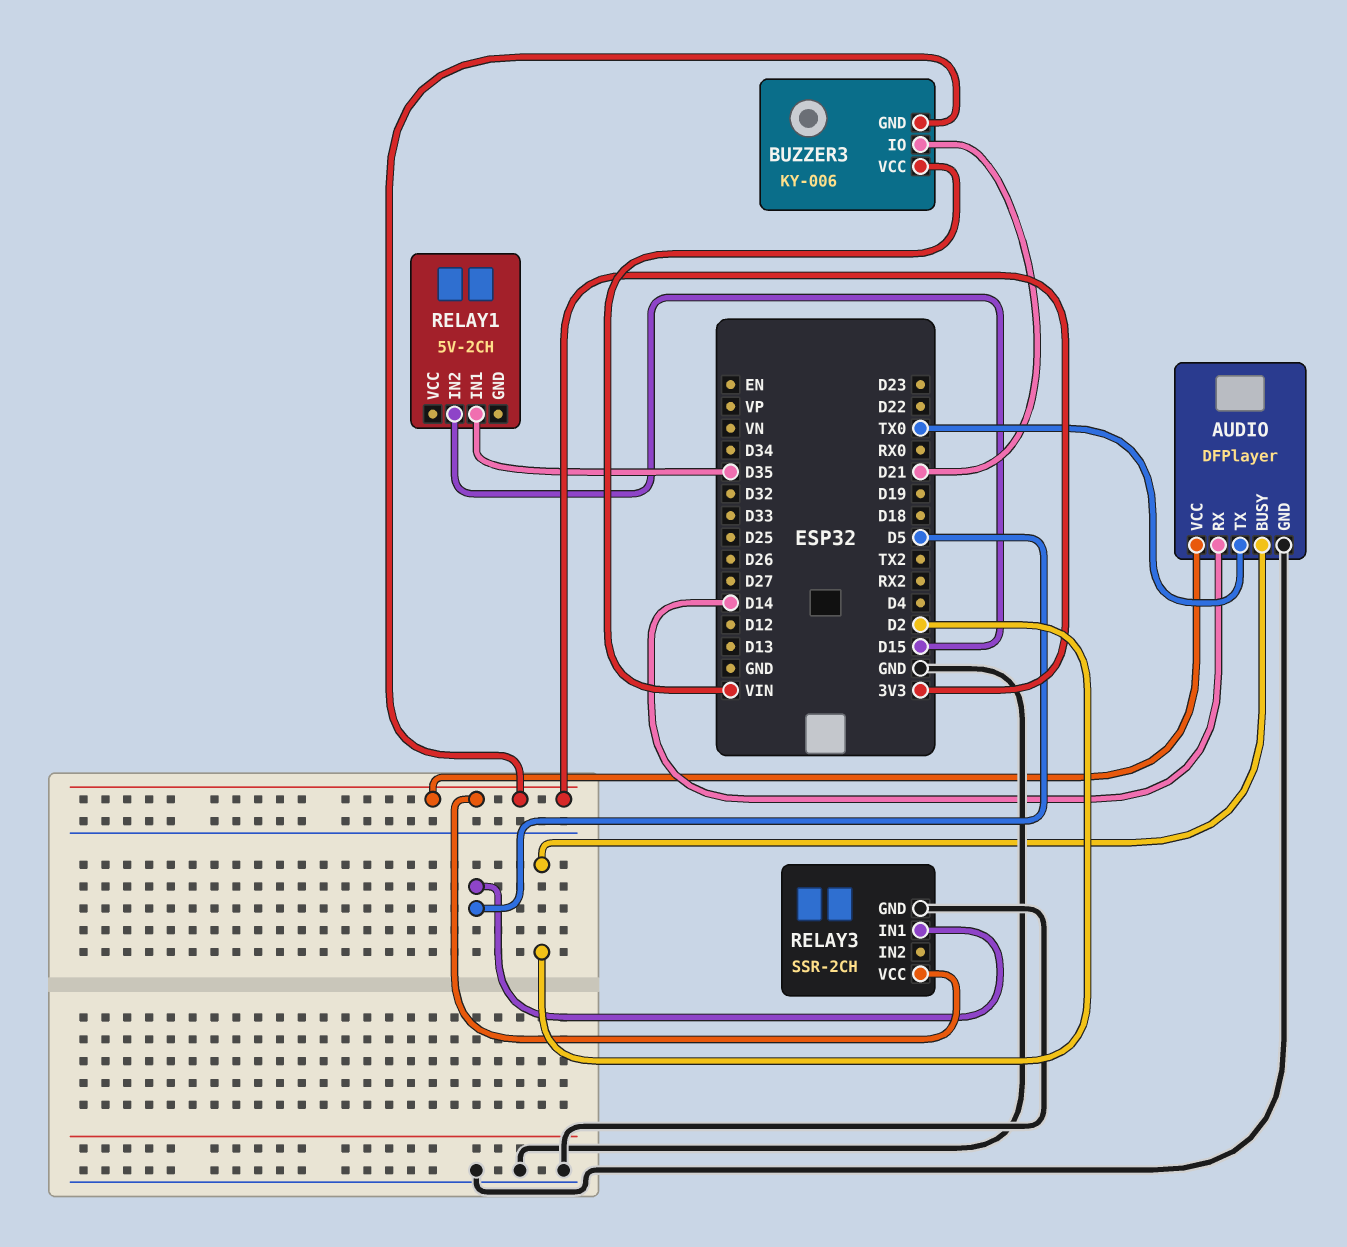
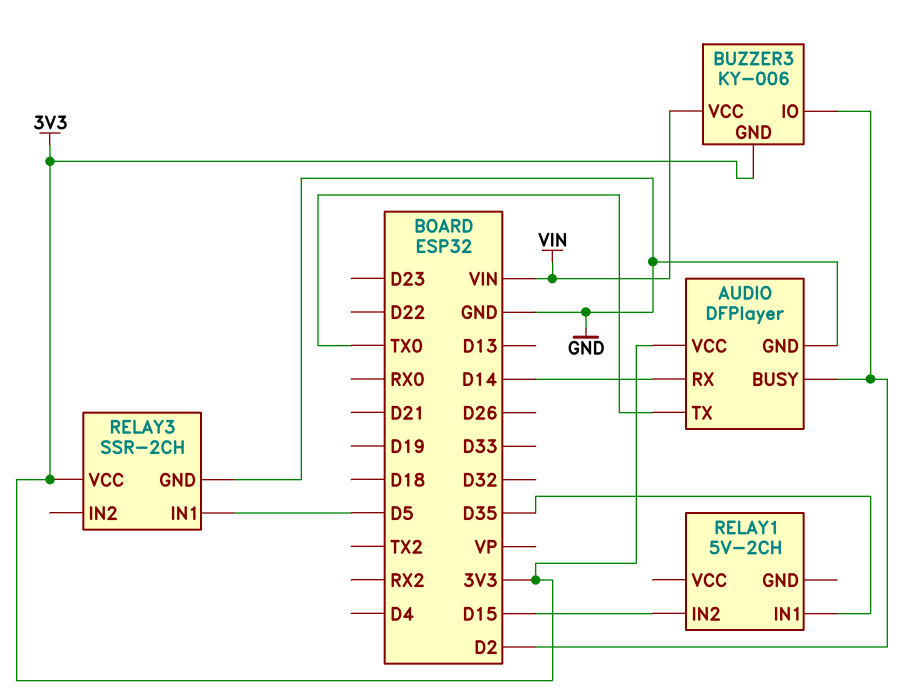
BUZZER3 pin IO: D21 -> D2

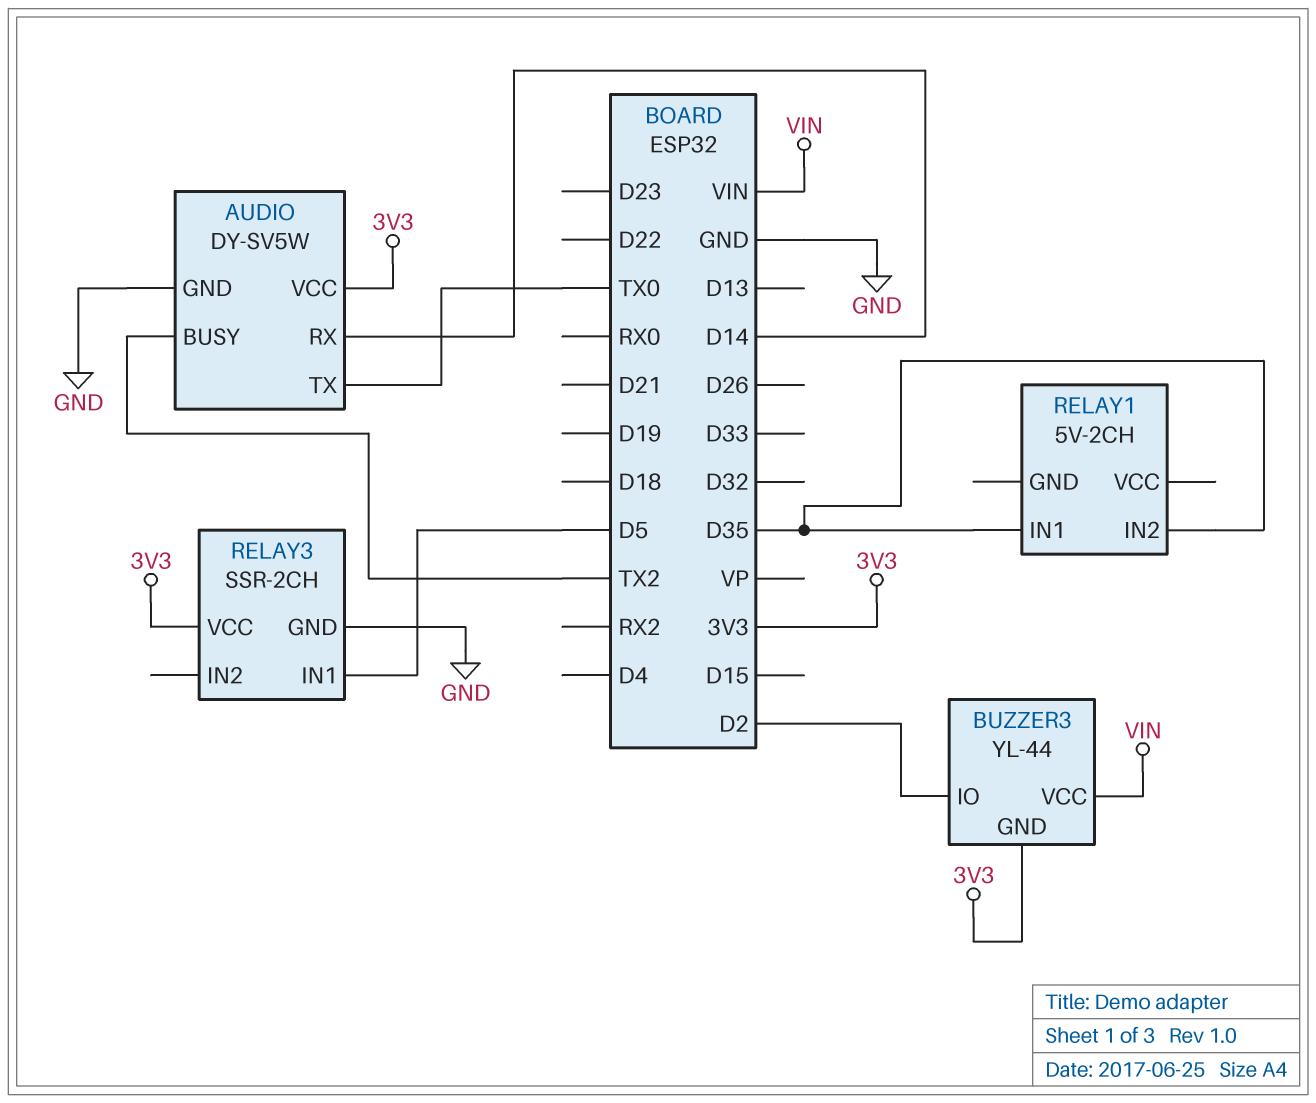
AUDIO: DFPlayer -> DY-SV5W
AUDIO pin BUSY: D2 -> TX2
BUZZER3: KY-006 -> YL-44
RELAY1 pin IN2: D15 -> D35

